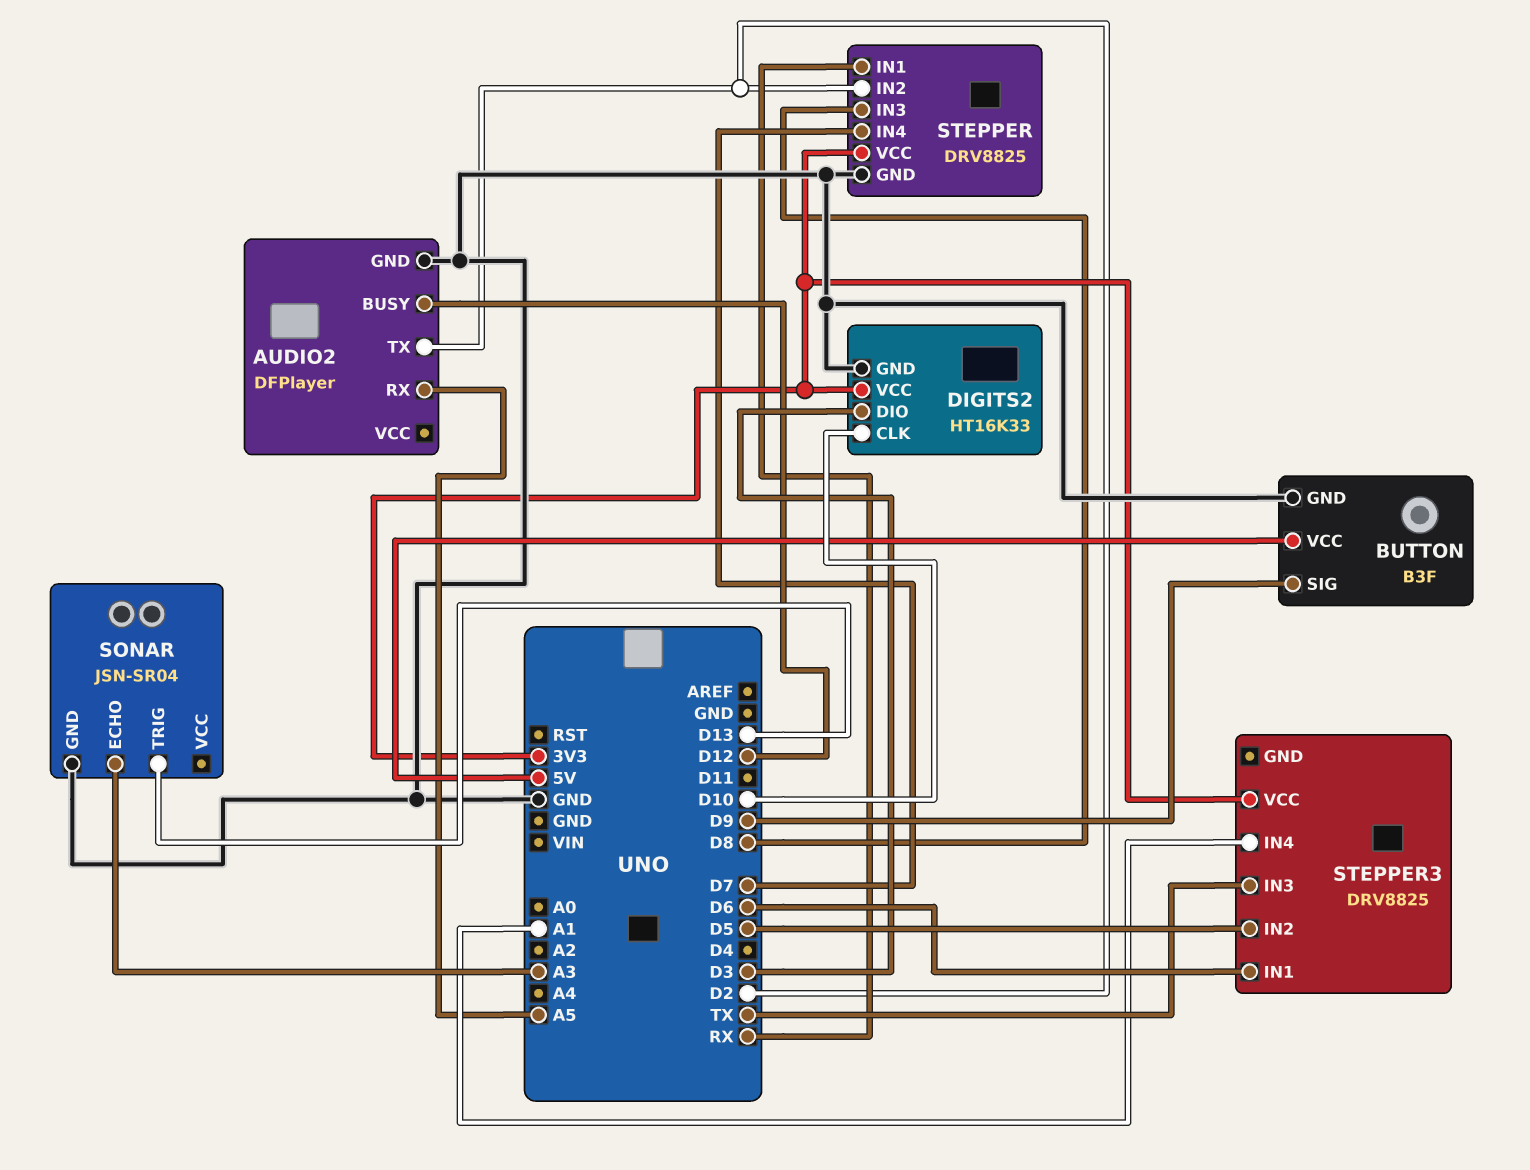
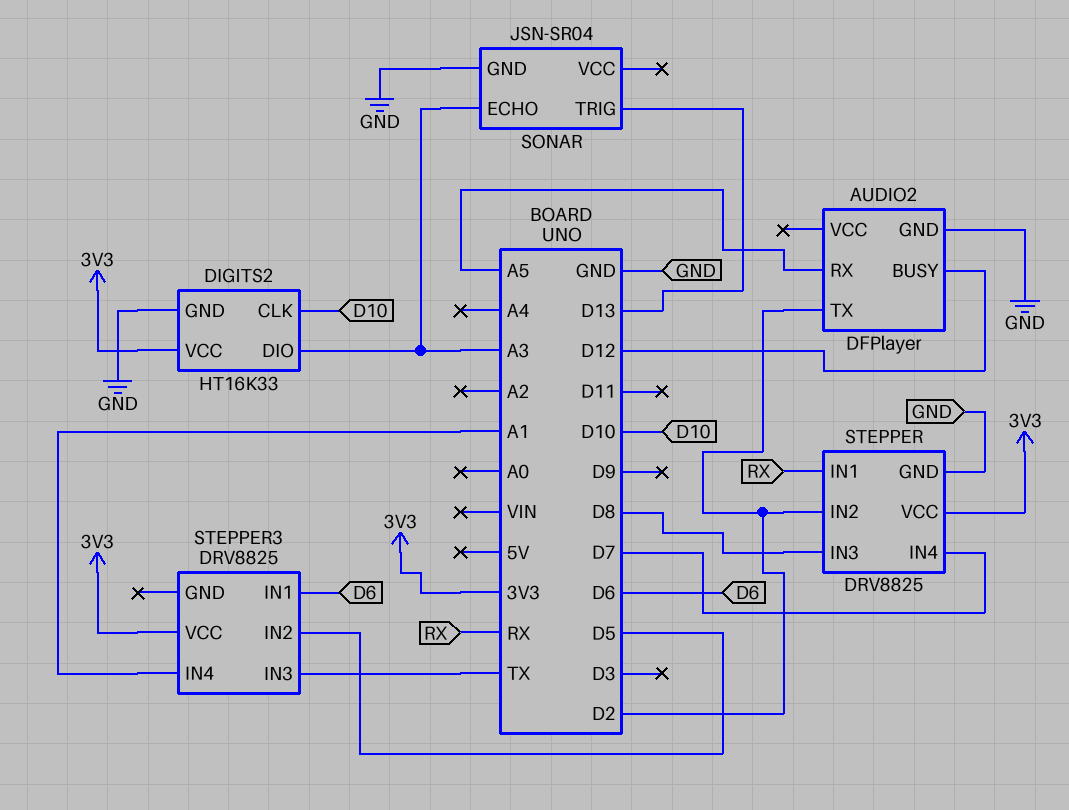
BUTTON: B3F -> none
BUTTON pin GND: GND -> none
BUTTON pin SIG: D9 -> none
BUTTON pin VCC: 5V -> none
DIGITS2 pin DIO: D3 -> A3

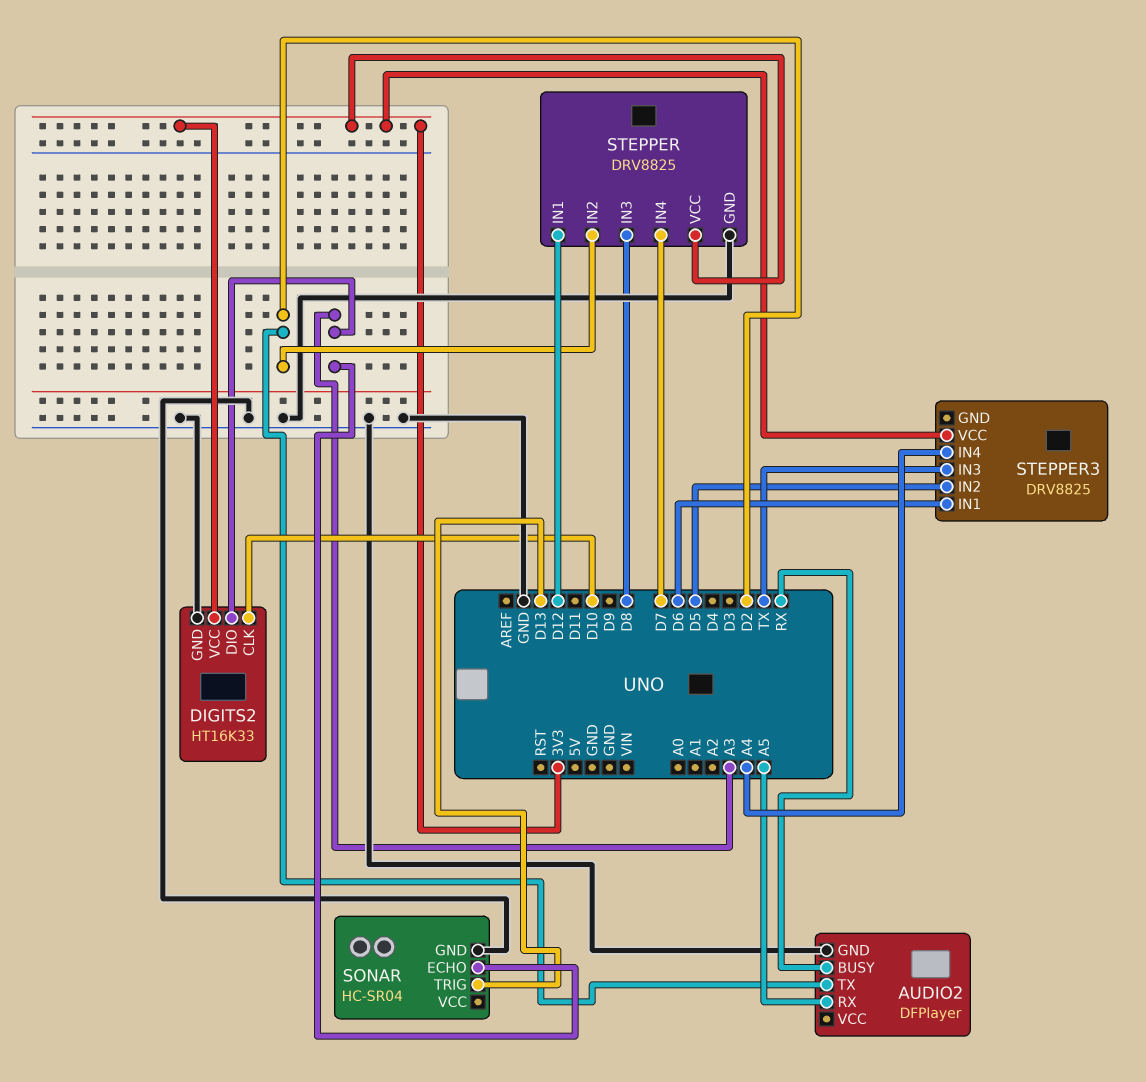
AUDIO2 pin BUSY: D12 -> RX
SONAR: JSN-SR04 -> HC-SR04
STEPPER pin IN1: RX -> D12
STEPPER3 pin IN4: A1 -> A4

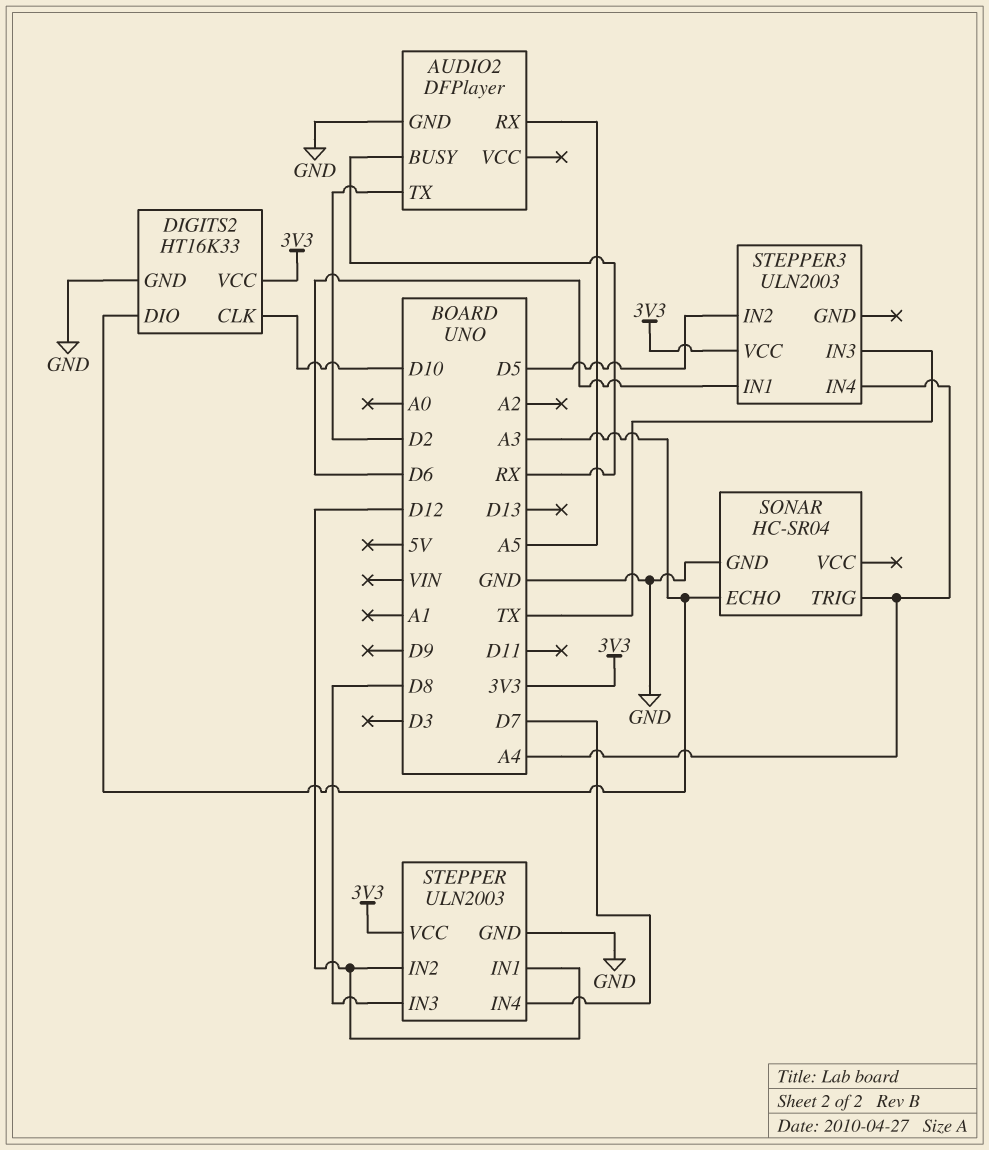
SONAR pin TRIG: D13 -> A4
STEPPER: DRV8825 -> ULN2003
STEPPER pin IN2: D2 -> D12
STEPPER3: DRV8825 -> ULN2003

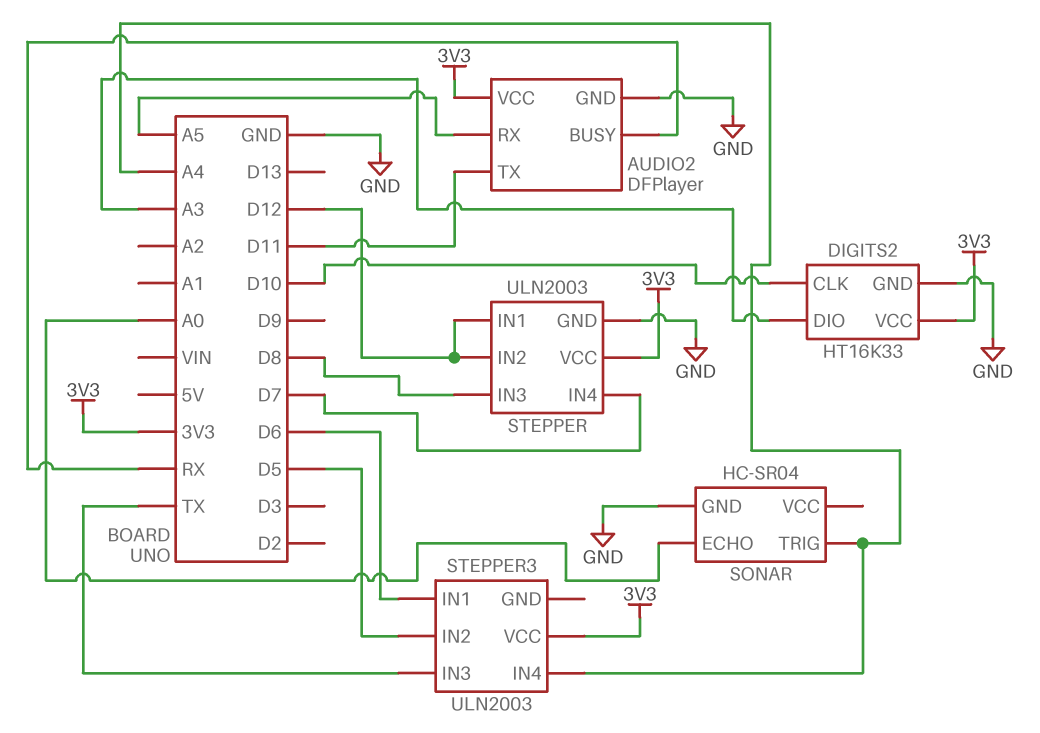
AUDIO2 pin TX: D2 -> D11
AUDIO2 pin VCC: none -> 3V3
SONAR pin ECHO: A3 -> A0

